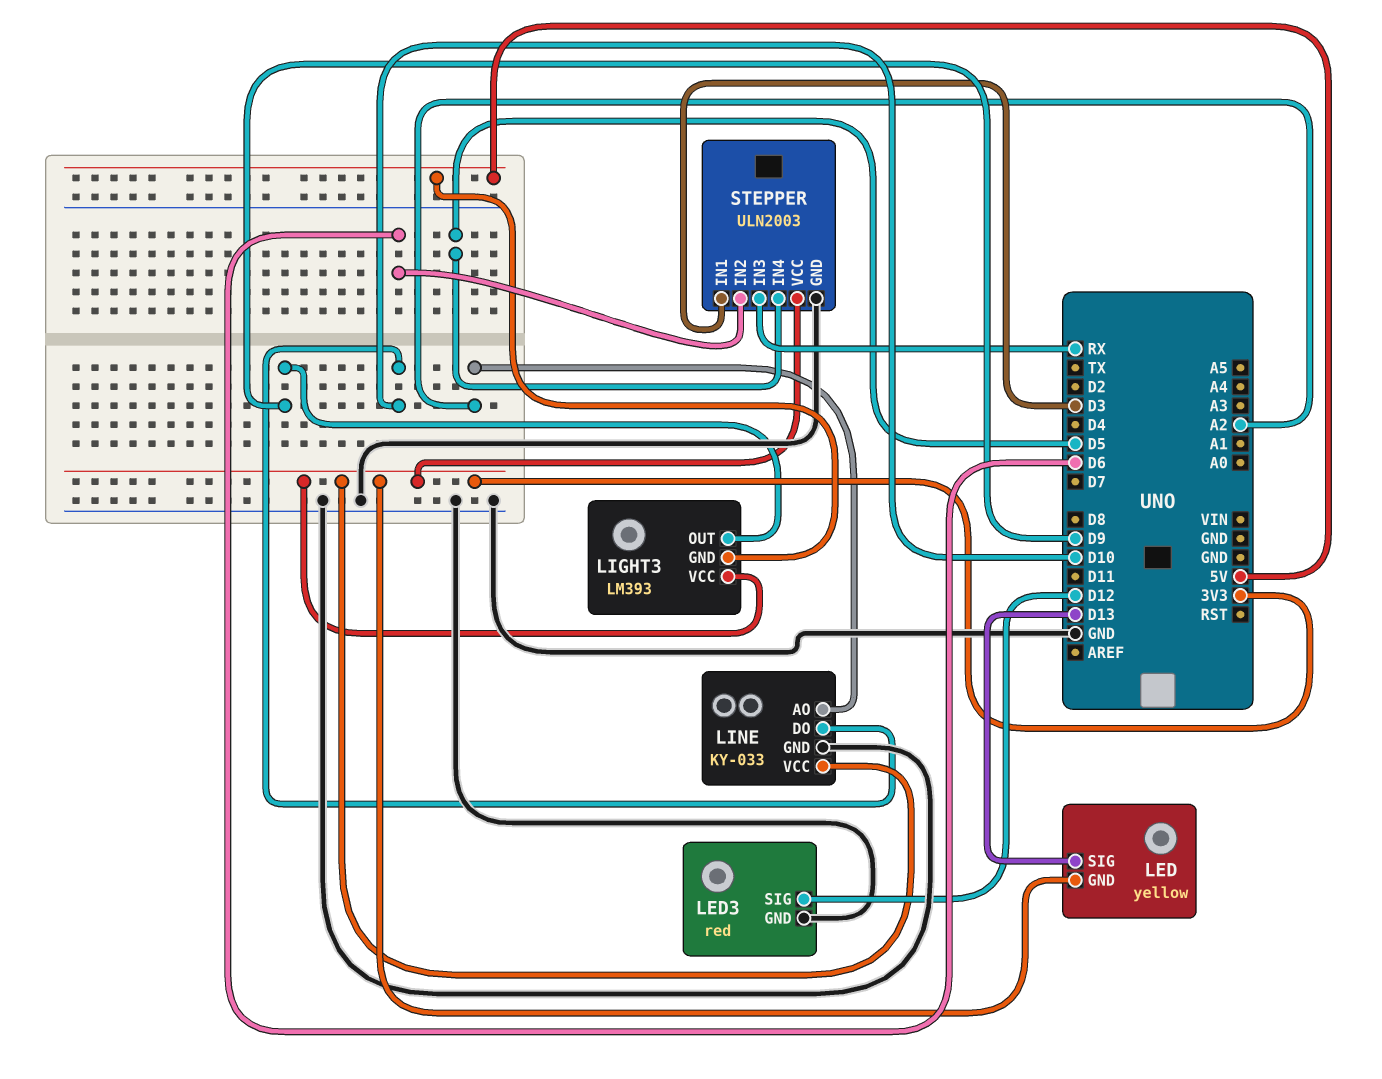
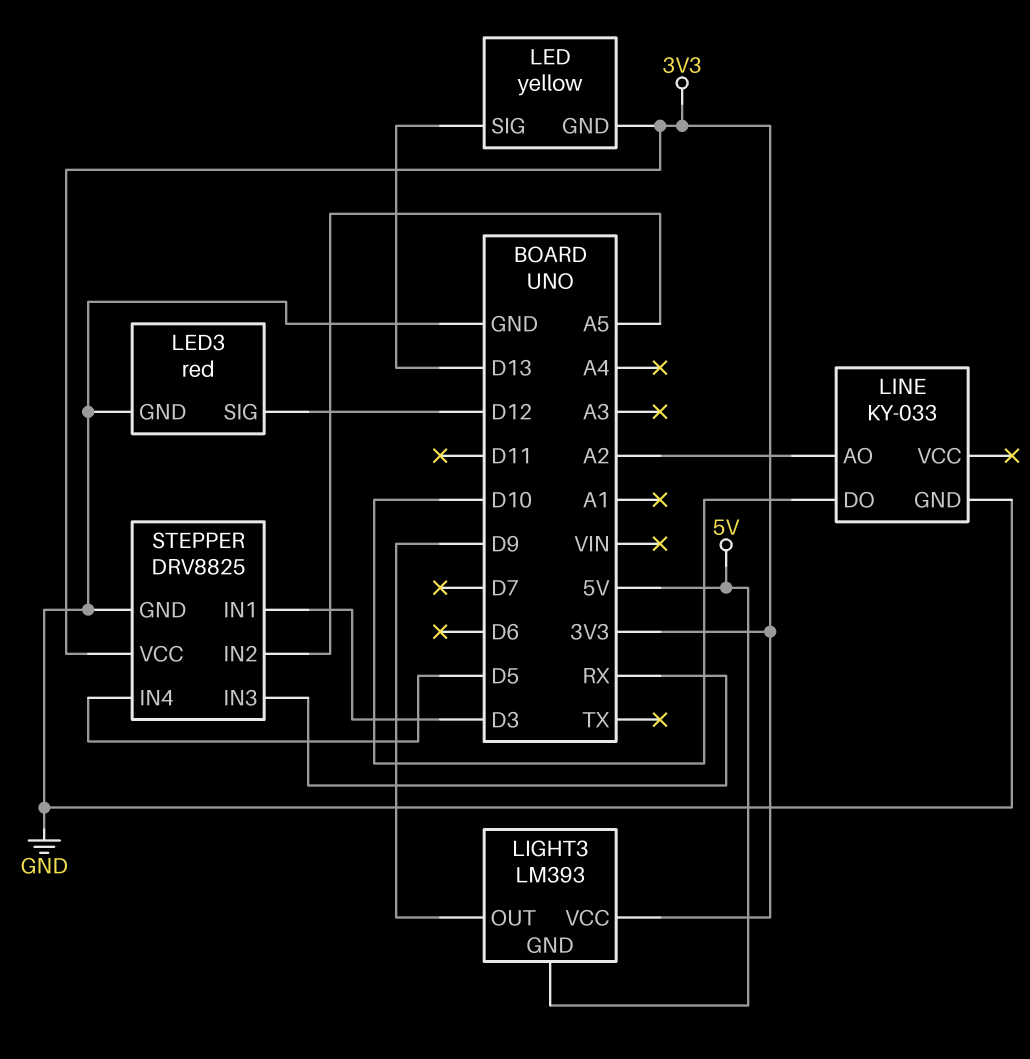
LINE pin VCC: 3V3 -> none
STEPPER: ULN2003 -> DRV8825
STEPPER pin IN2: D6 -> A5

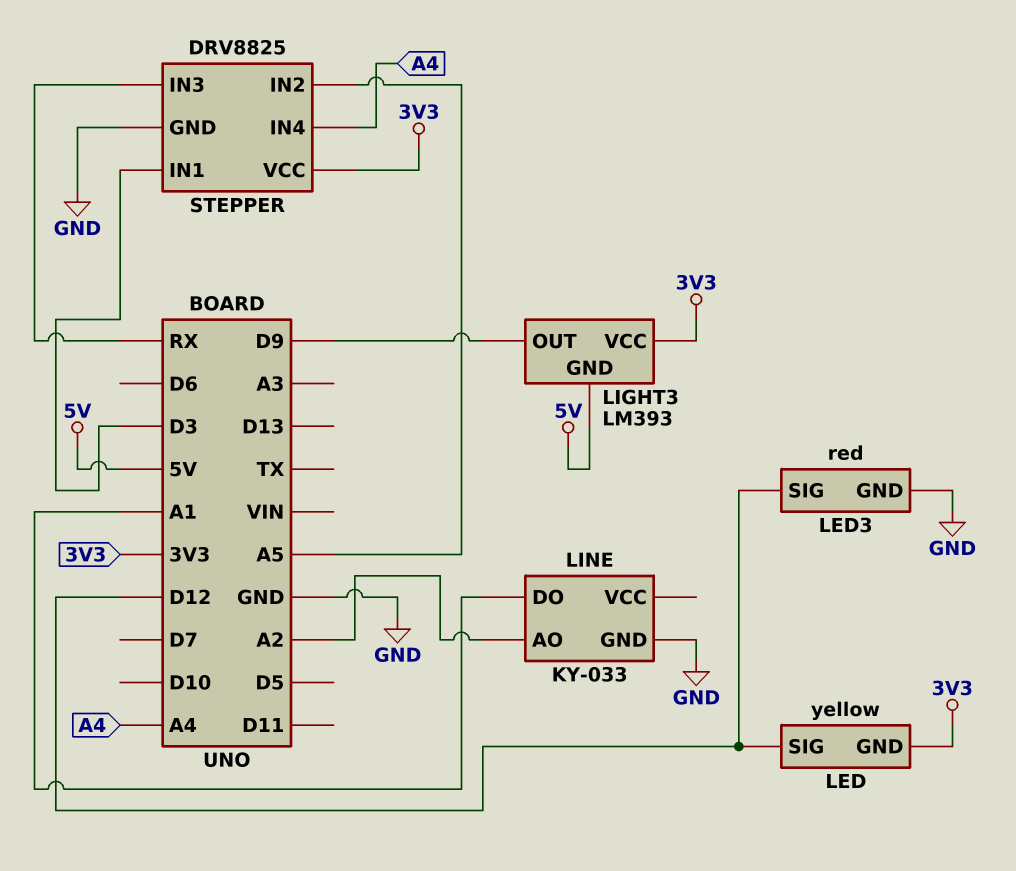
LED pin SIG: D13 -> D12
LINE pin DO: D10 -> A1
STEPPER pin IN4: D5 -> A4

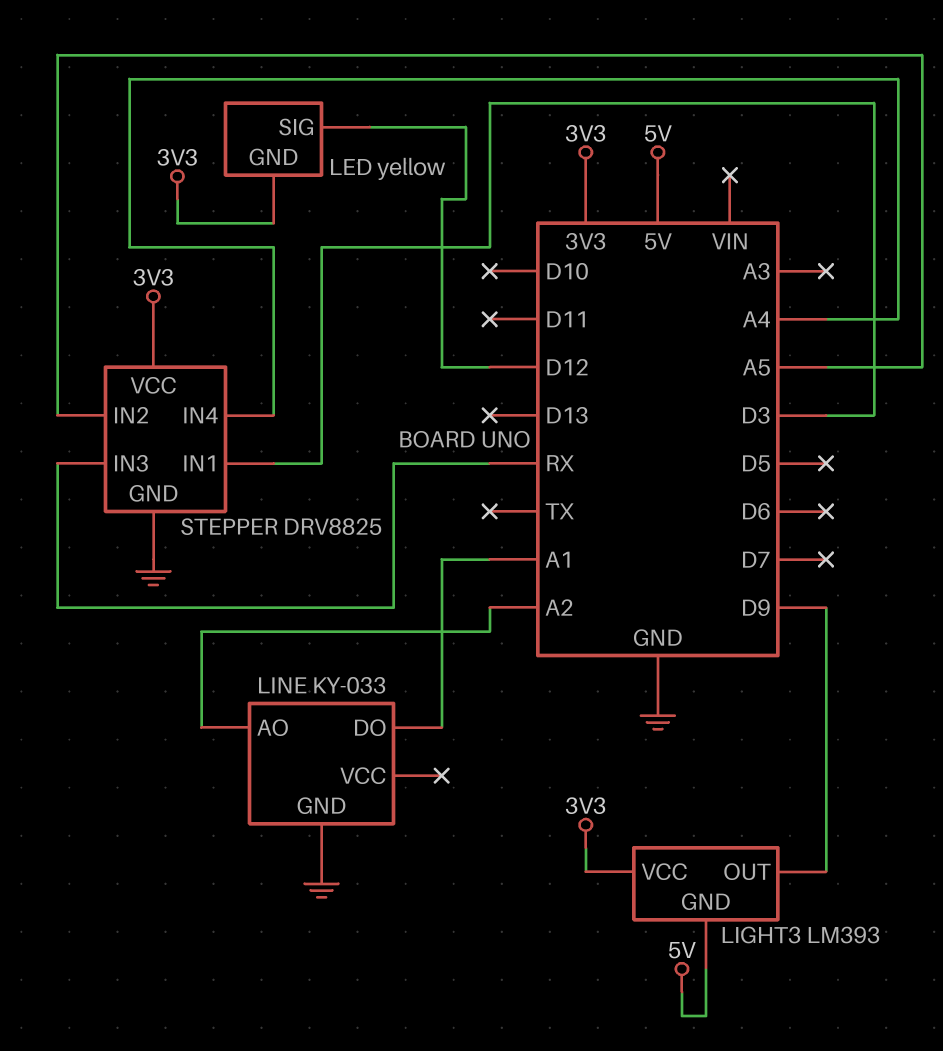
LED3: red -> none
LED3 pin GND: GND -> none
LED3 pin SIG: D12 -> none

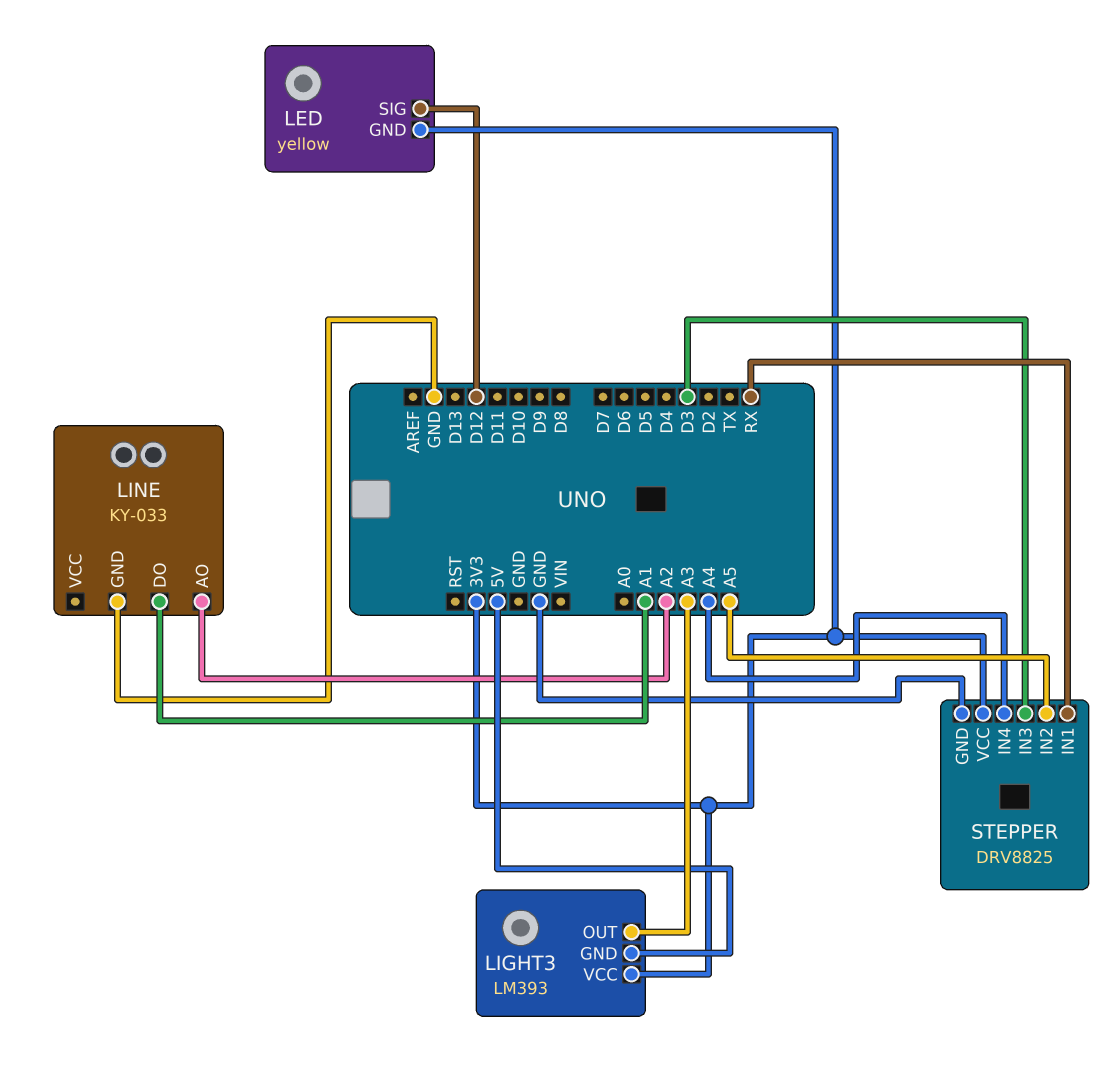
LIGHT3 pin OUT: D9 -> A3
STEPPER pin IN1: D3 -> RX
STEPPER pin IN3: RX -> D3

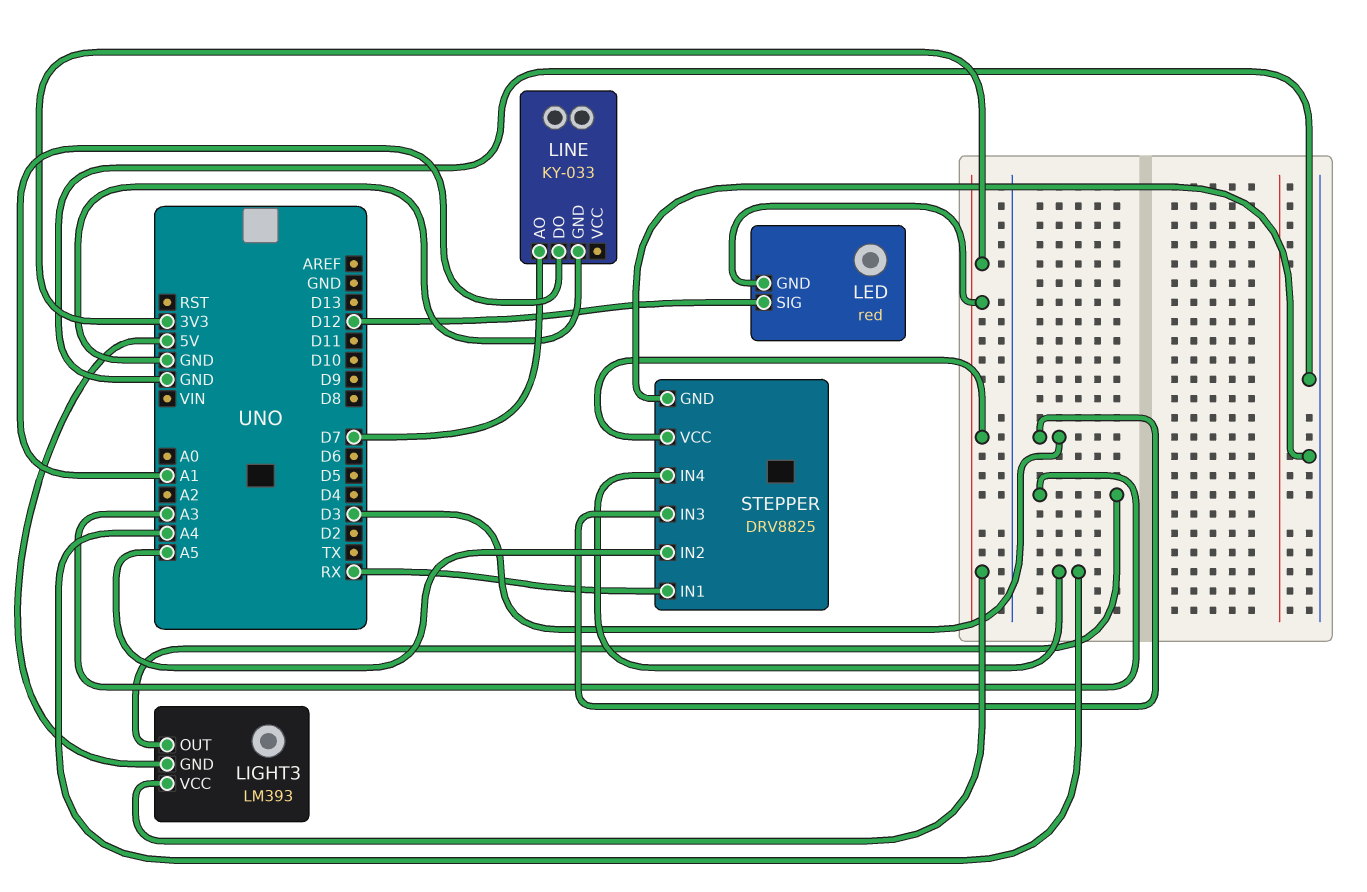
LED: yellow -> red
LINE pin AO: A2 -> D7

